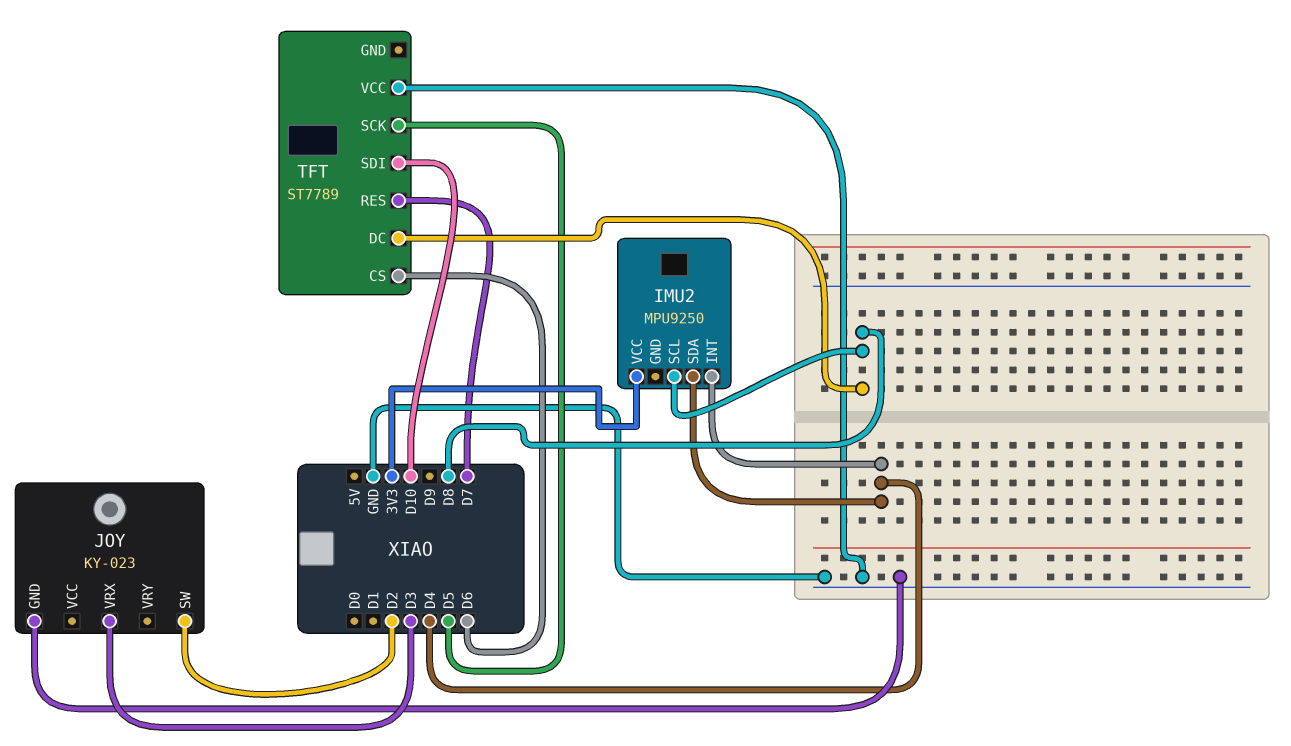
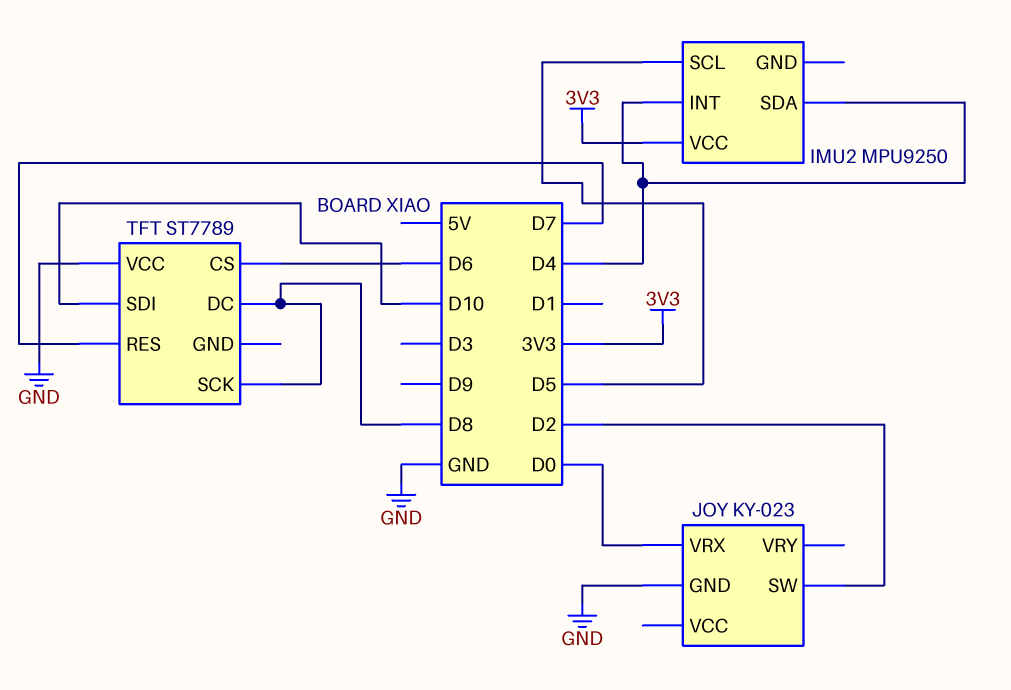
IMU2 pin SCL: D8 -> D5
JOY pin VRX: D3 -> D0
TFT pin SCK: D5 -> D8

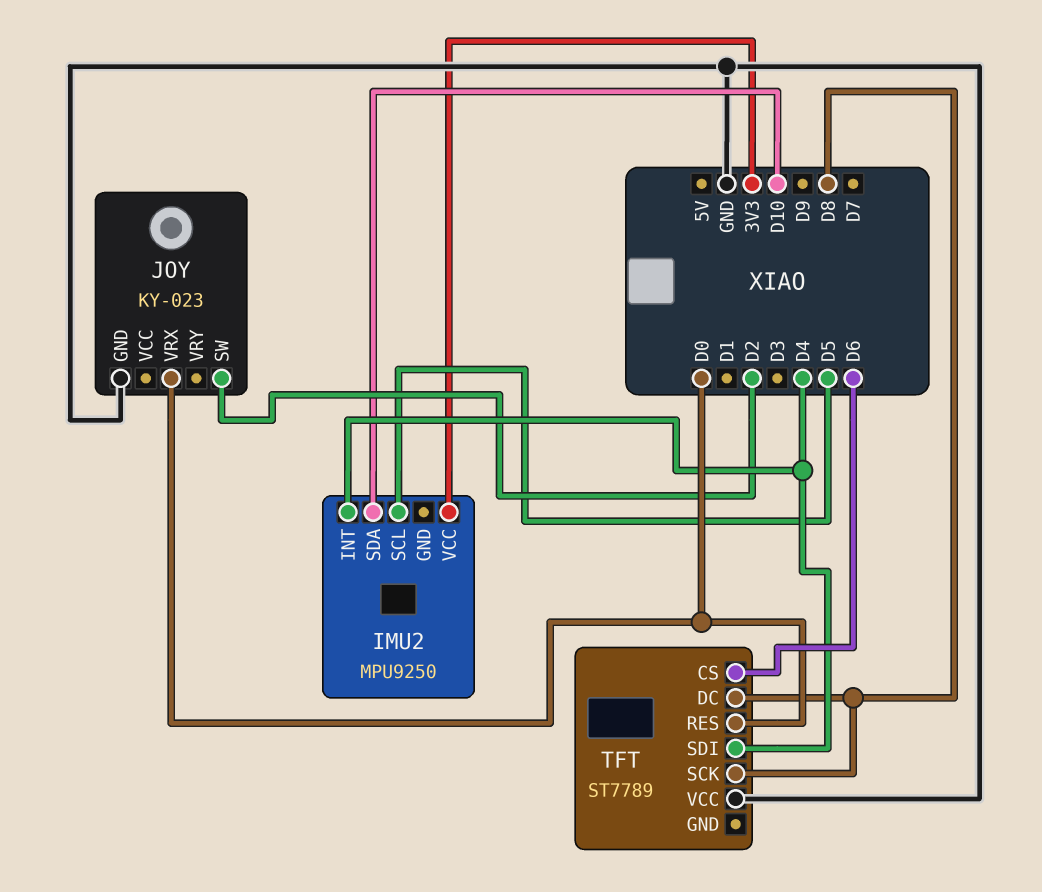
IMU2 pin SDA: D4 -> D10
TFT pin RES: D7 -> D0
TFT pin SDI: D10 -> D4

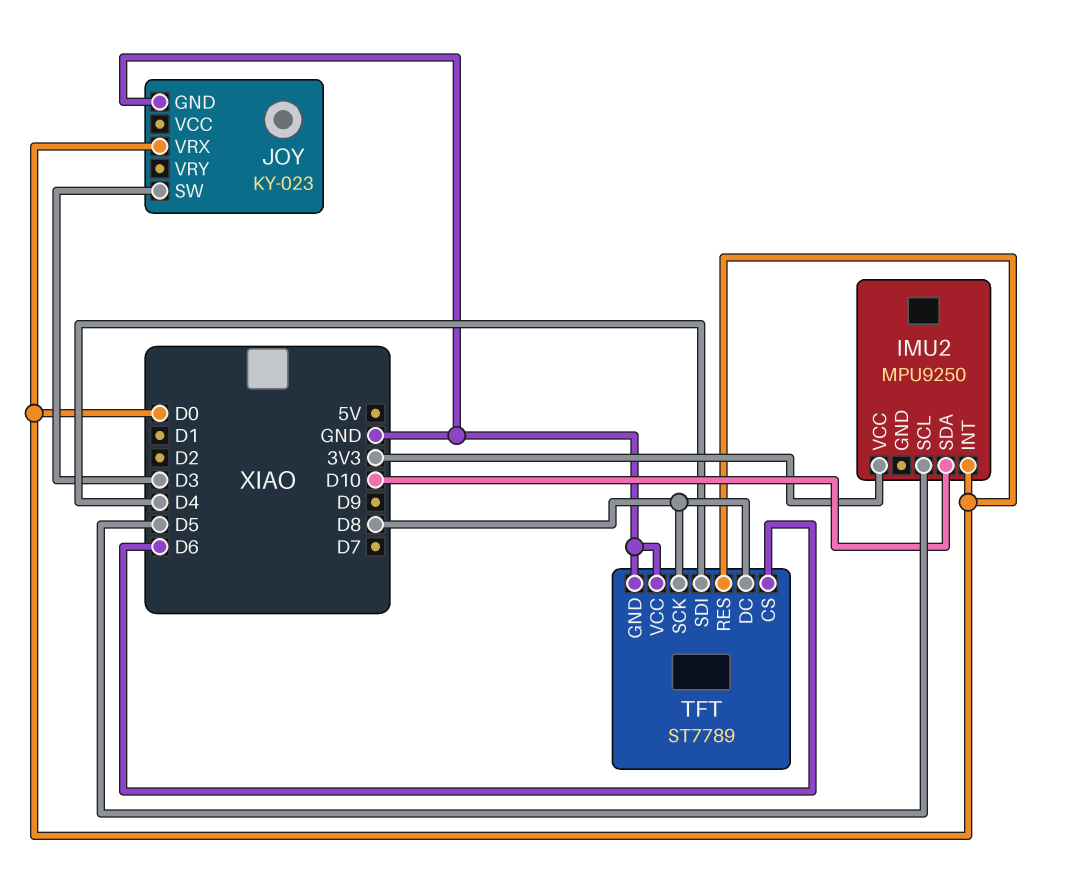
IMU2 pin INT: D4 -> D0
JOY pin SW: D2 -> D3
TFT pin GND: none -> GND

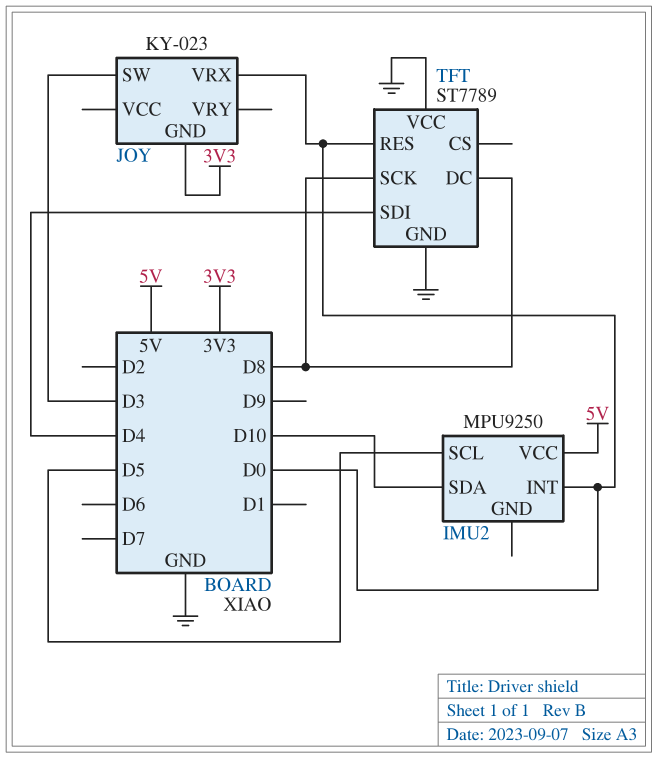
IMU2 pin VCC: 3V3 -> 5V
JOY pin GND: GND -> 3V3
TFT pin CS: D6 -> none

